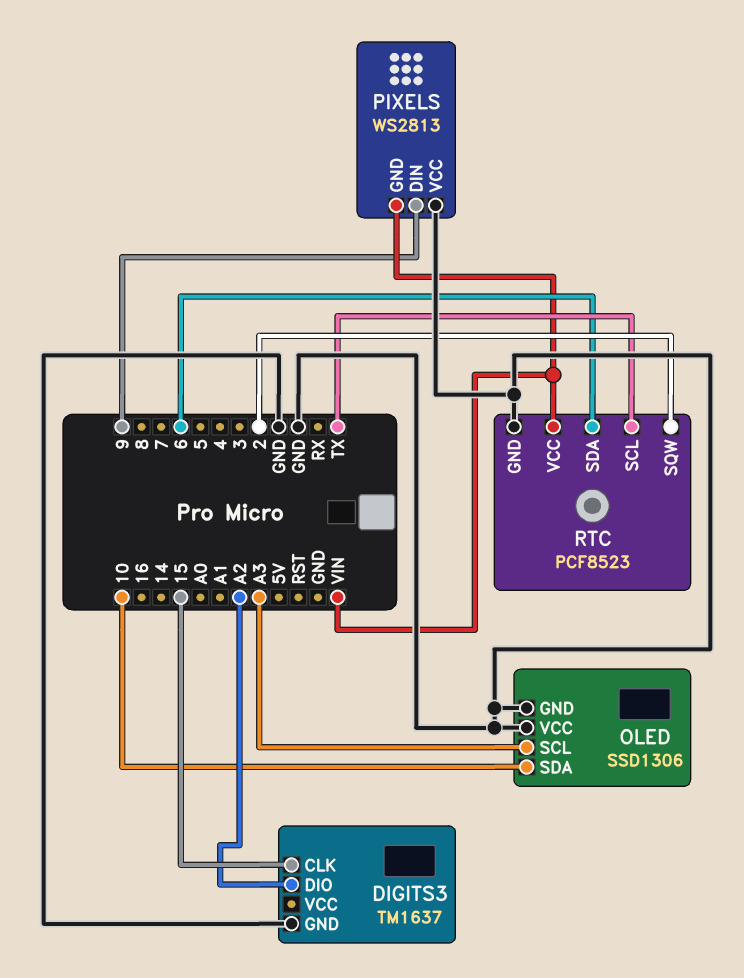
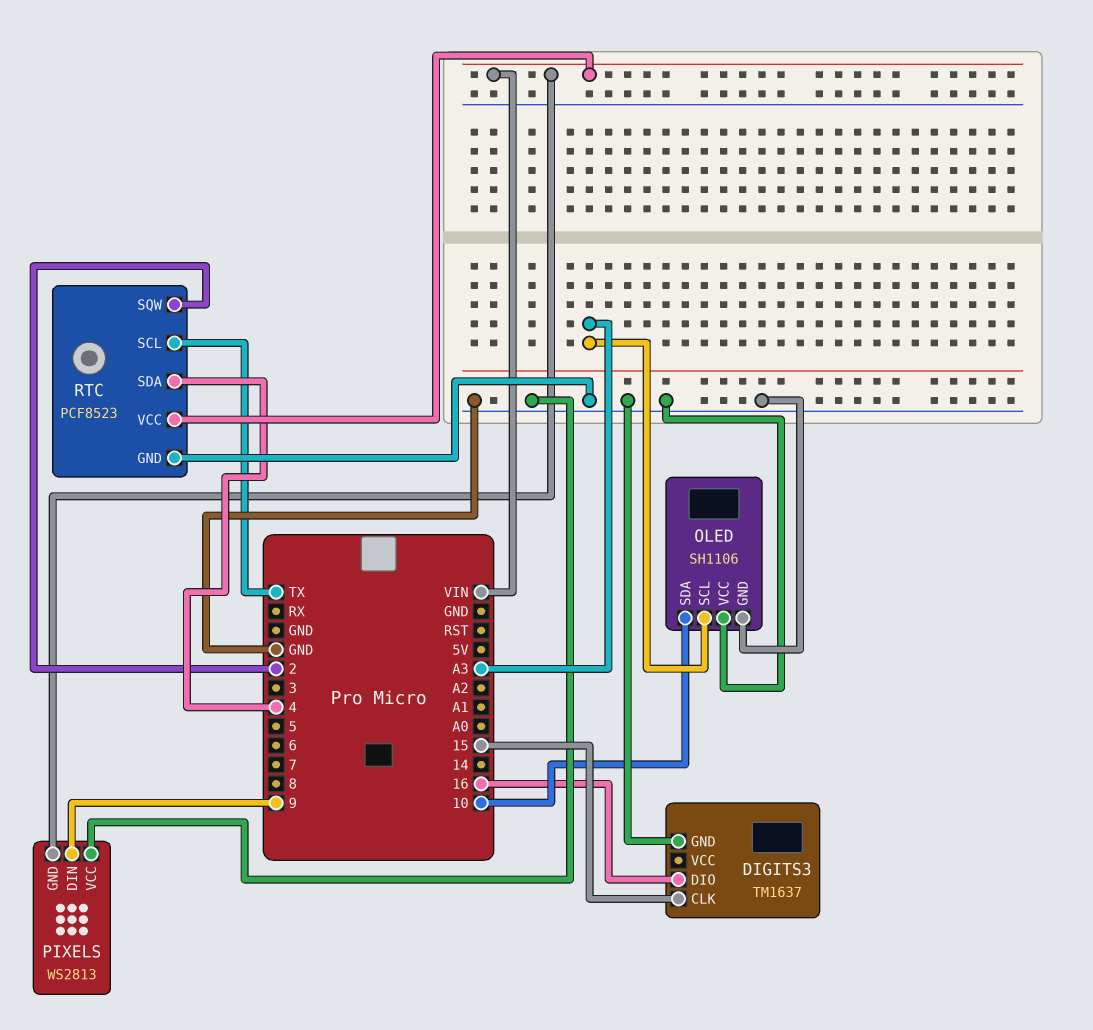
DIGITS3 pin DIO: A2 -> 16
OLED: SSD1306 -> SH1106
RTC pin SDA: 6 -> 4

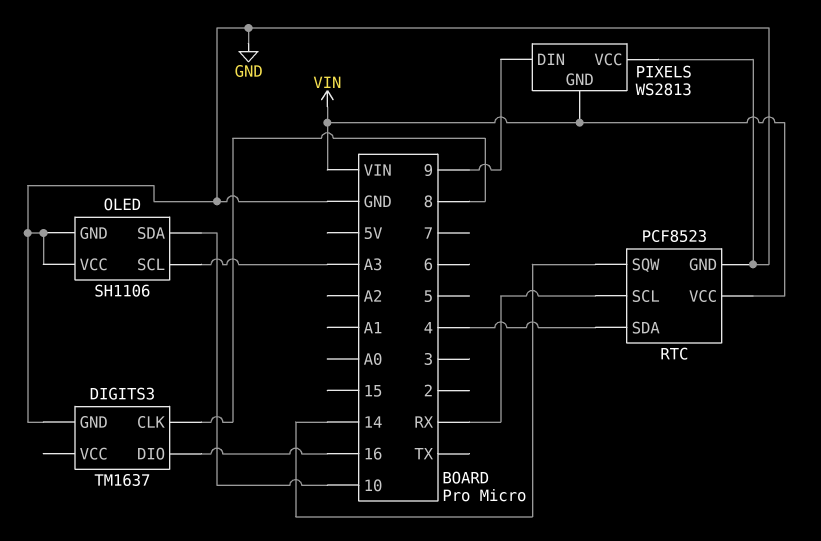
DIGITS3 pin CLK: 15 -> 8
RTC pin SCL: TX -> RX
RTC pin SQW: 2 -> 14

